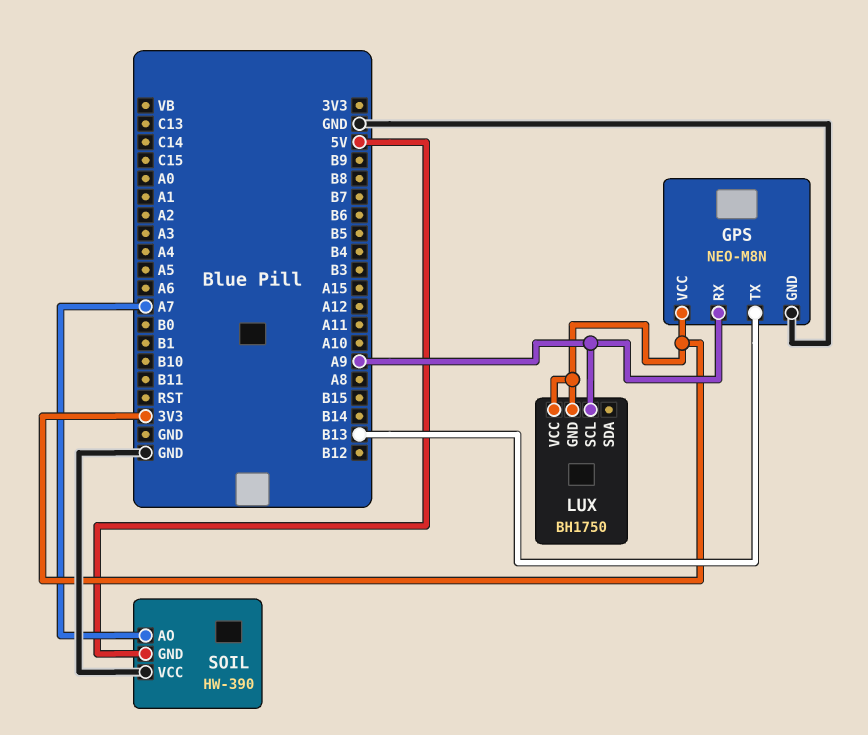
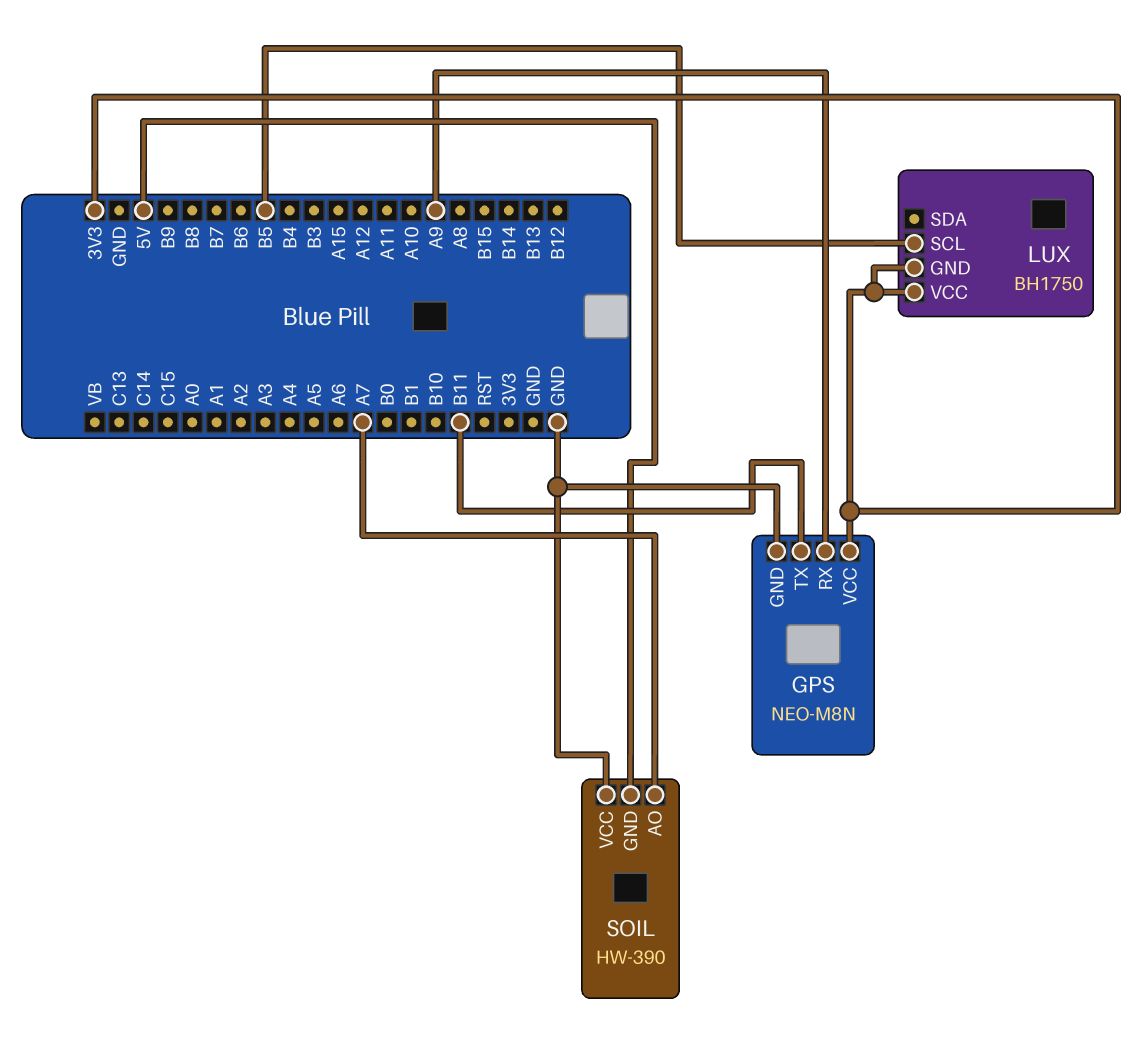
GPS pin TX: B13 -> B11
LUX pin SCL: A9 -> B5

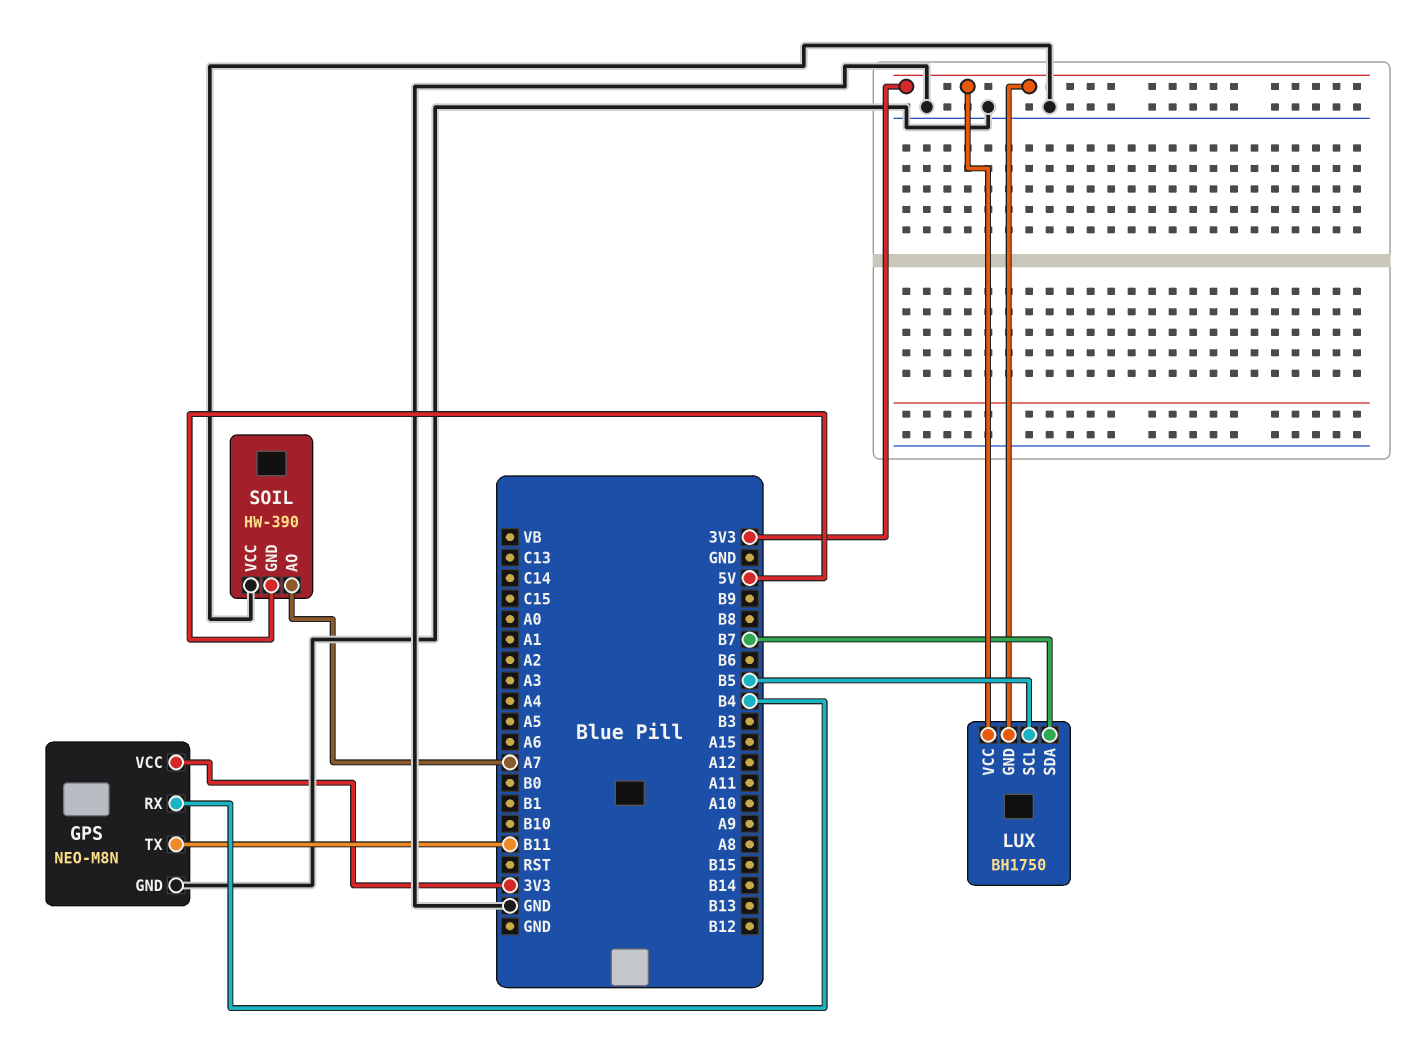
GPS pin RX: A9 -> B4
LUX pin SDA: none -> B7

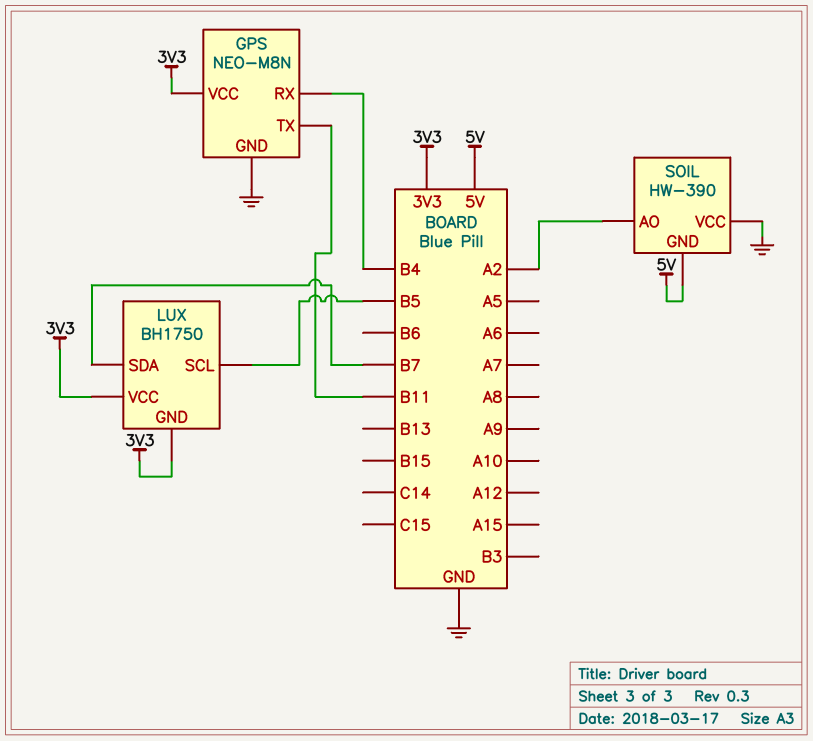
SOIL pin AO: A7 -> A2

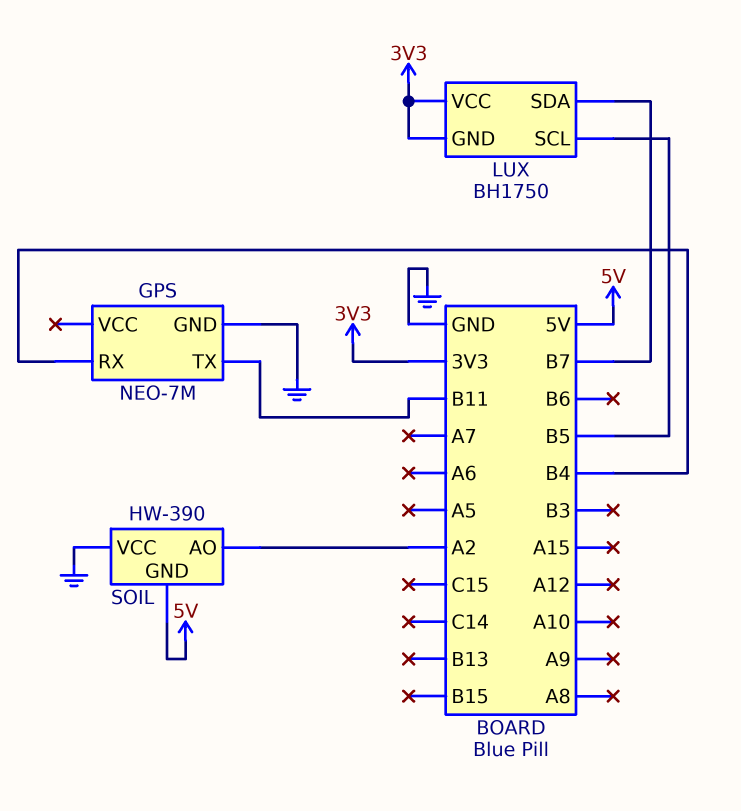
GPS: NEO-M8N -> NEO-7M
GPS pin VCC: 3V3 -> none

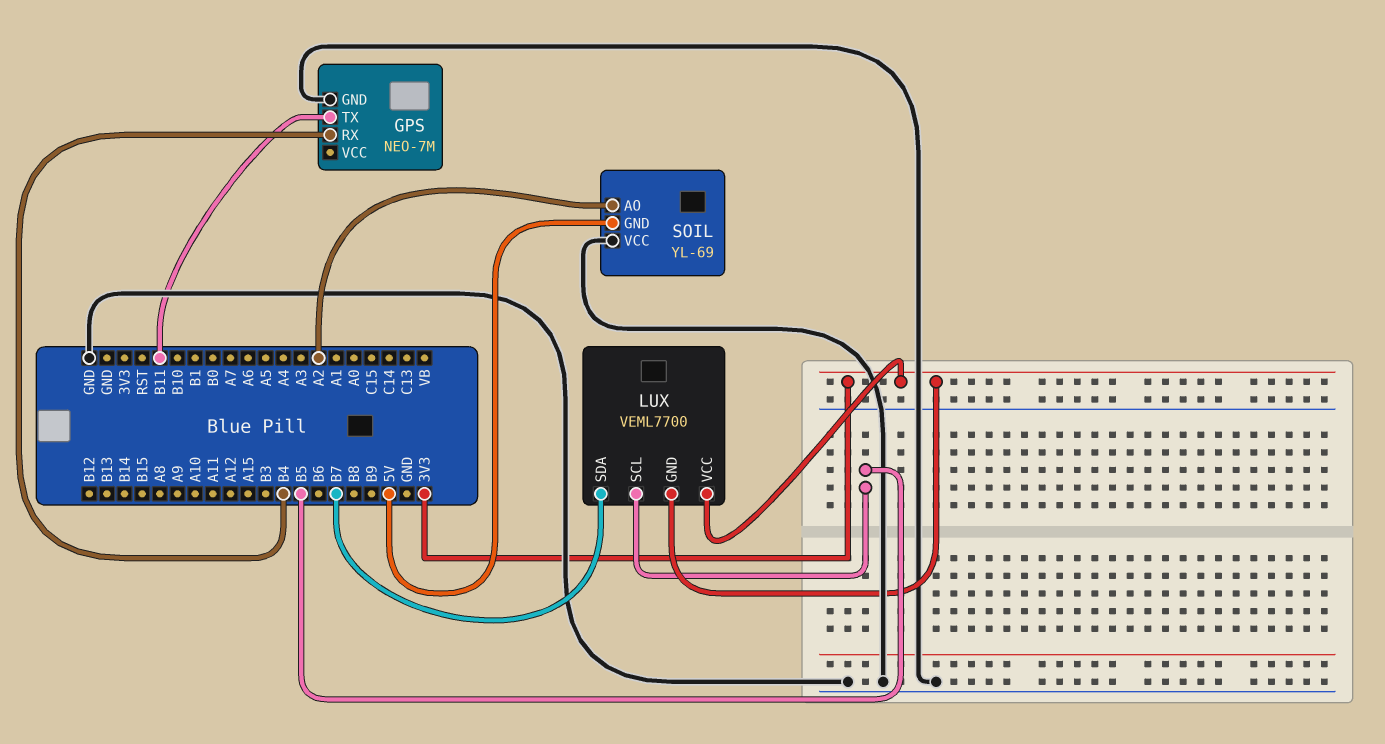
LUX: BH1750 -> VEML7700
SOIL: HW-390 -> YL-69

